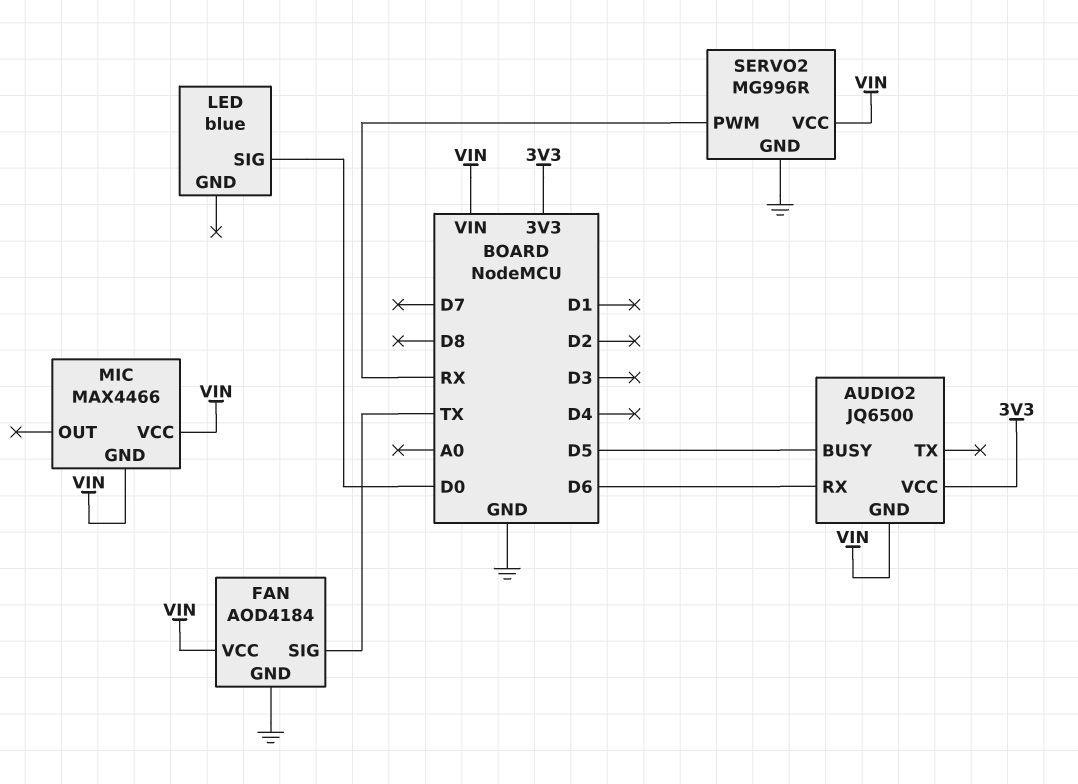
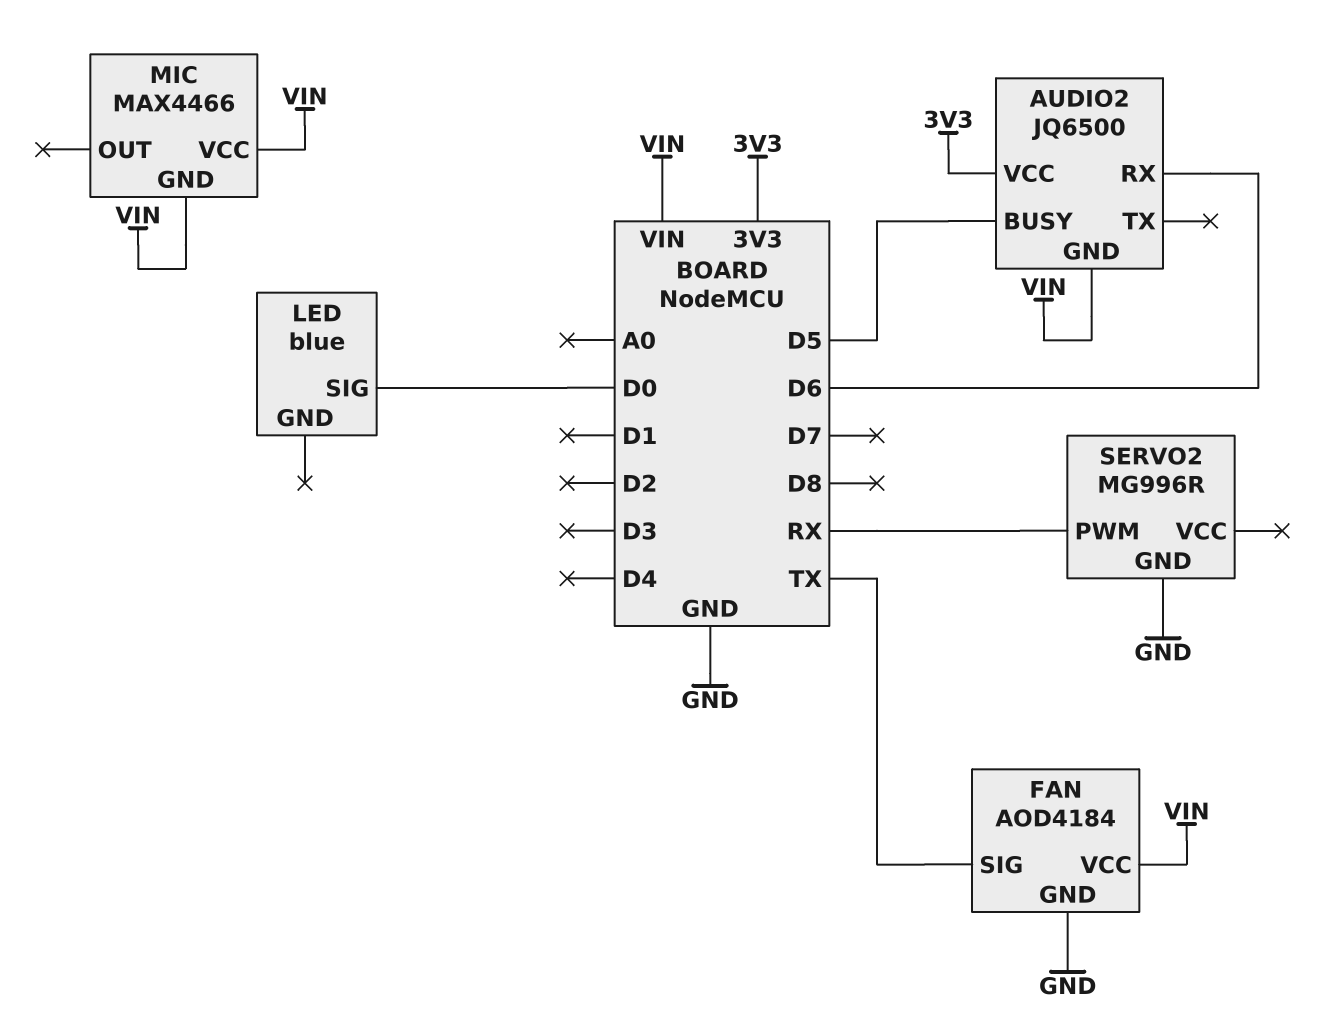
SERVO2 pin VCC: VIN -> none

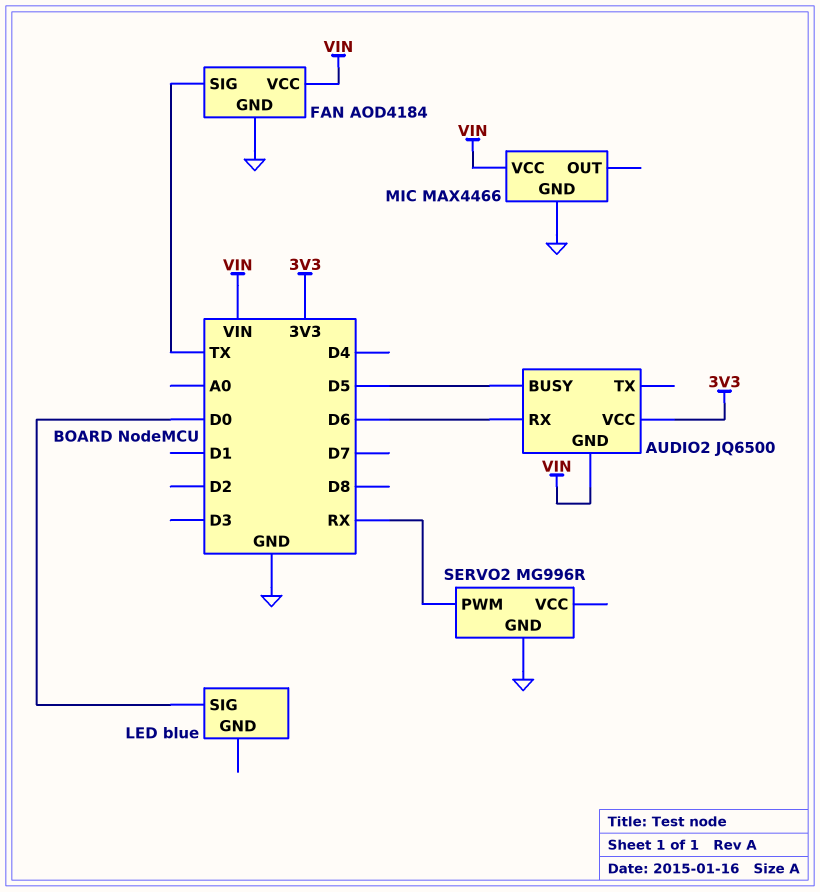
MIC pin GND: VIN -> GND

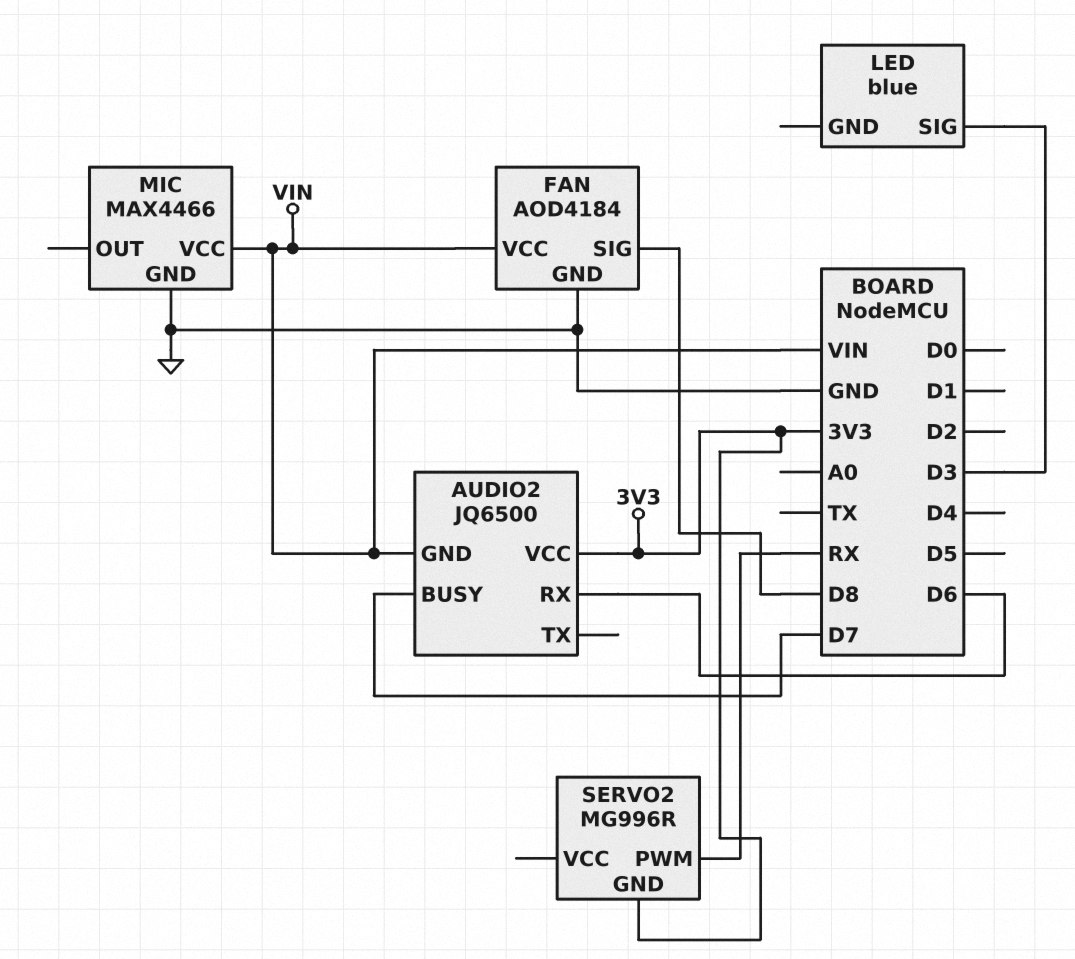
AUDIO2 pin BUSY: D5 -> D7
FAN pin SIG: TX -> D8
LED pin SIG: D0 -> D3
SERVO2 pin GND: GND -> 3V3

